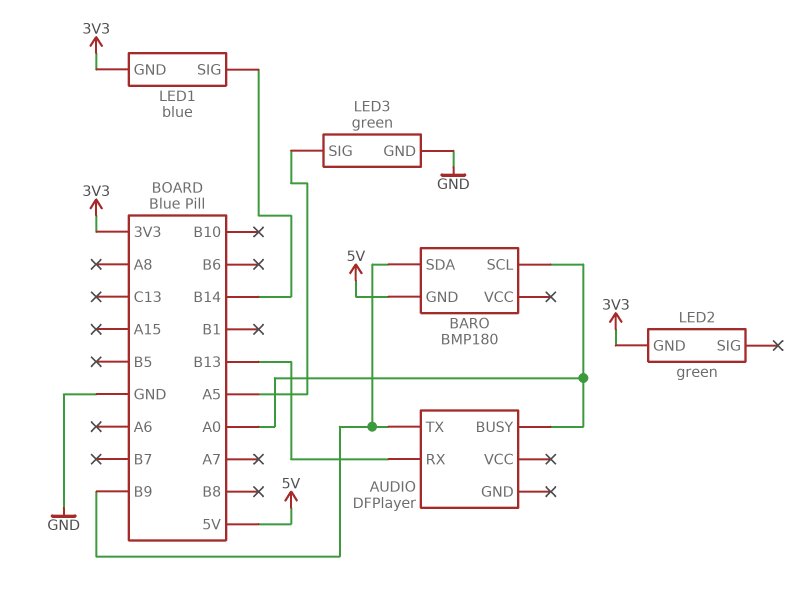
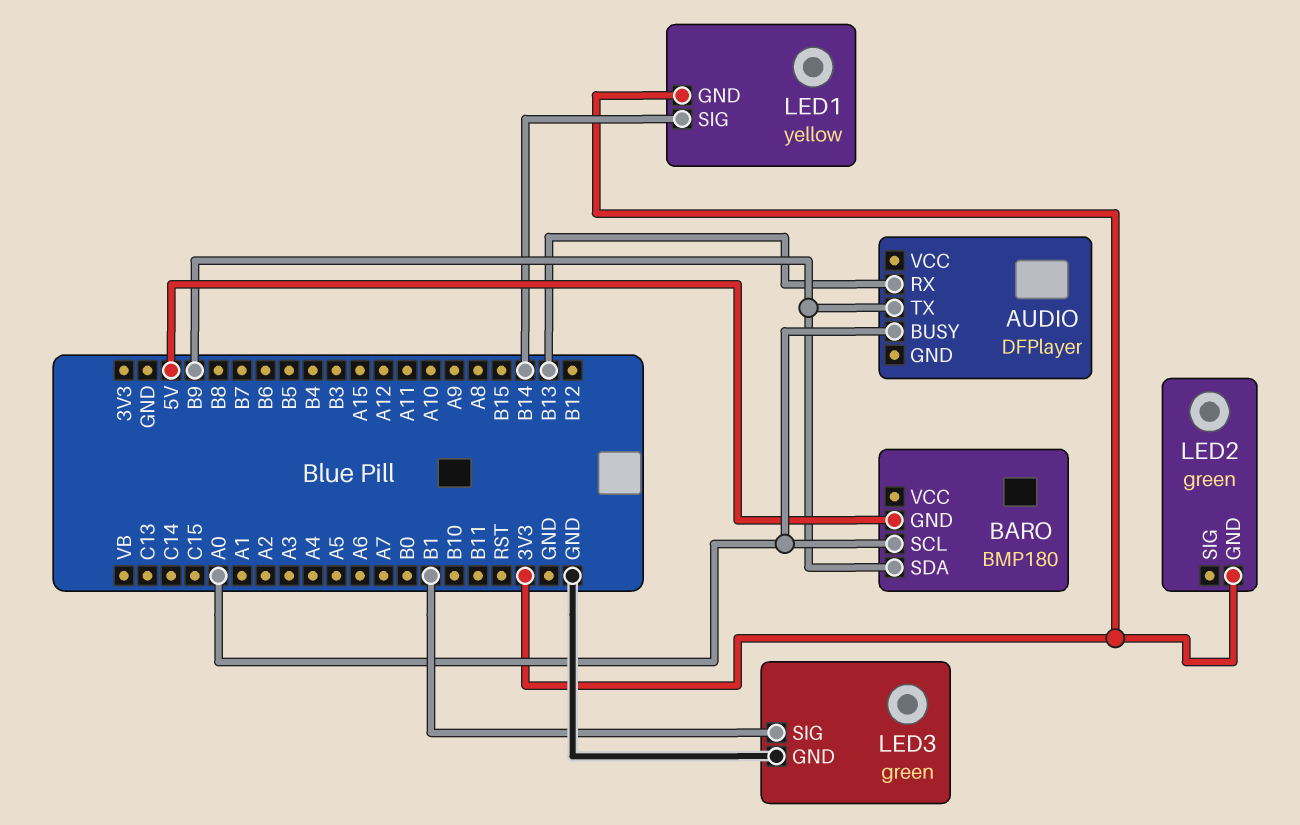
LED1: blue -> yellow
LED3 pin SIG: A5 -> B1

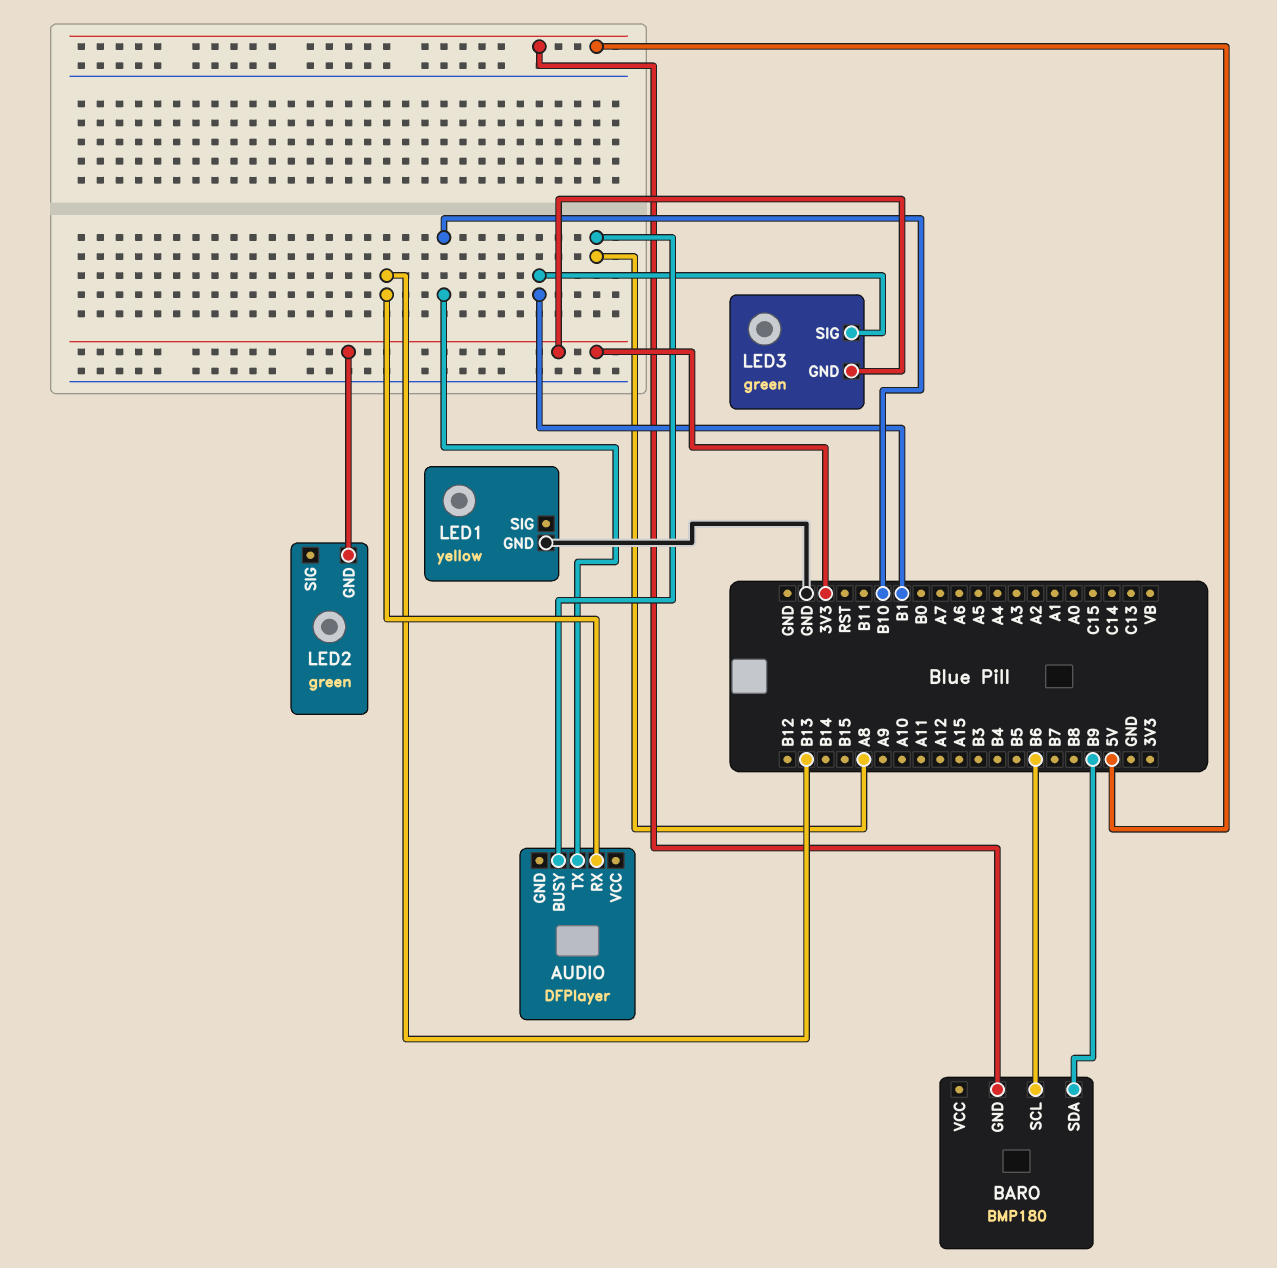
AUDIO pin BUSY: A0 -> A8
AUDIO pin TX: B9 -> B10
BARO pin SCL: A0 -> B6
LED1 pin GND: 3V3 -> GND
LED1 pin SIG: B14 -> none
LED3 pin GND: GND -> 3V3

